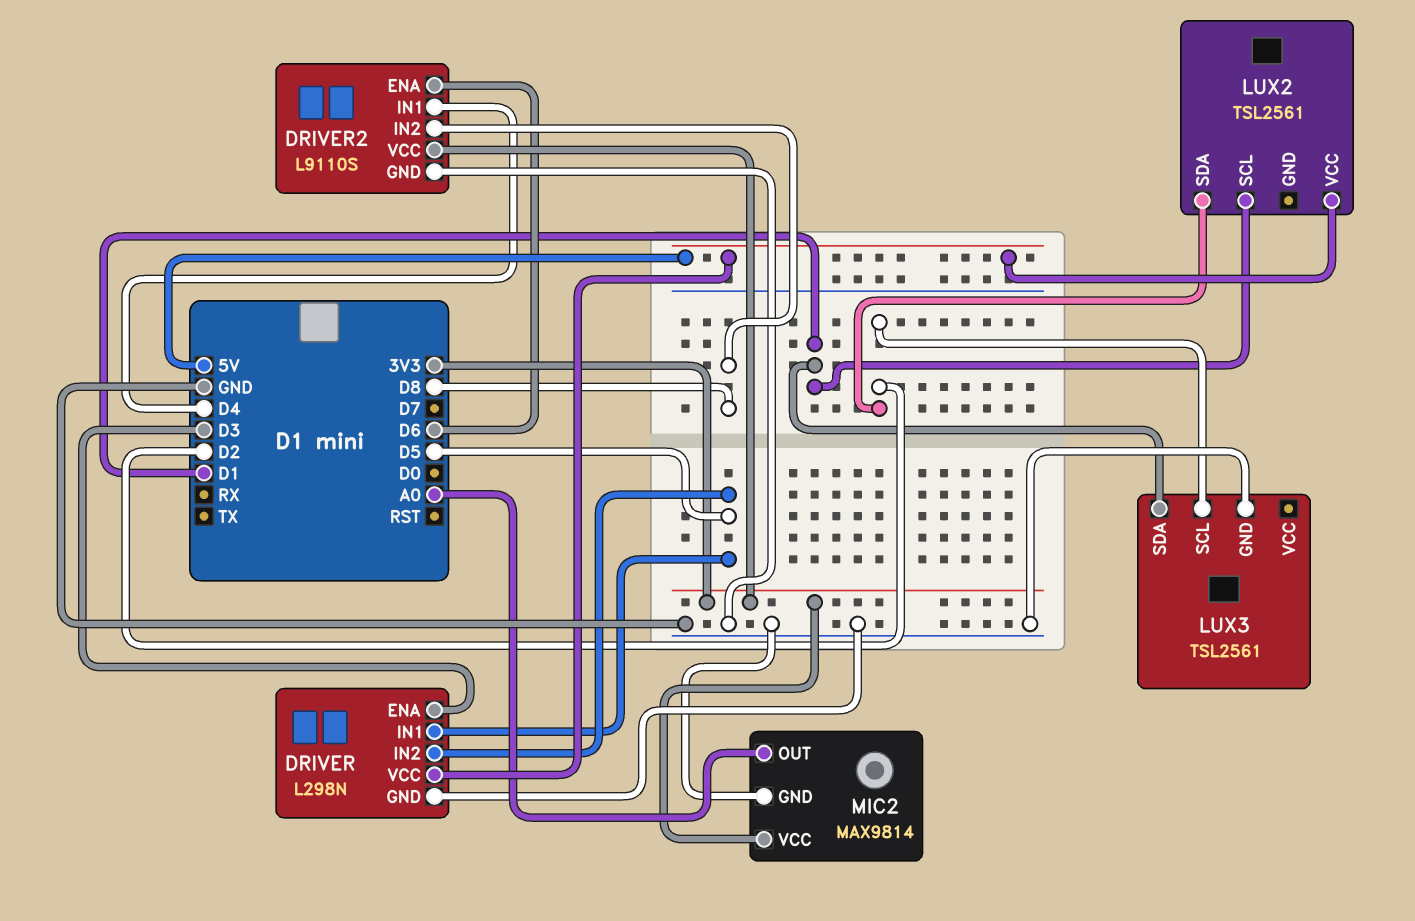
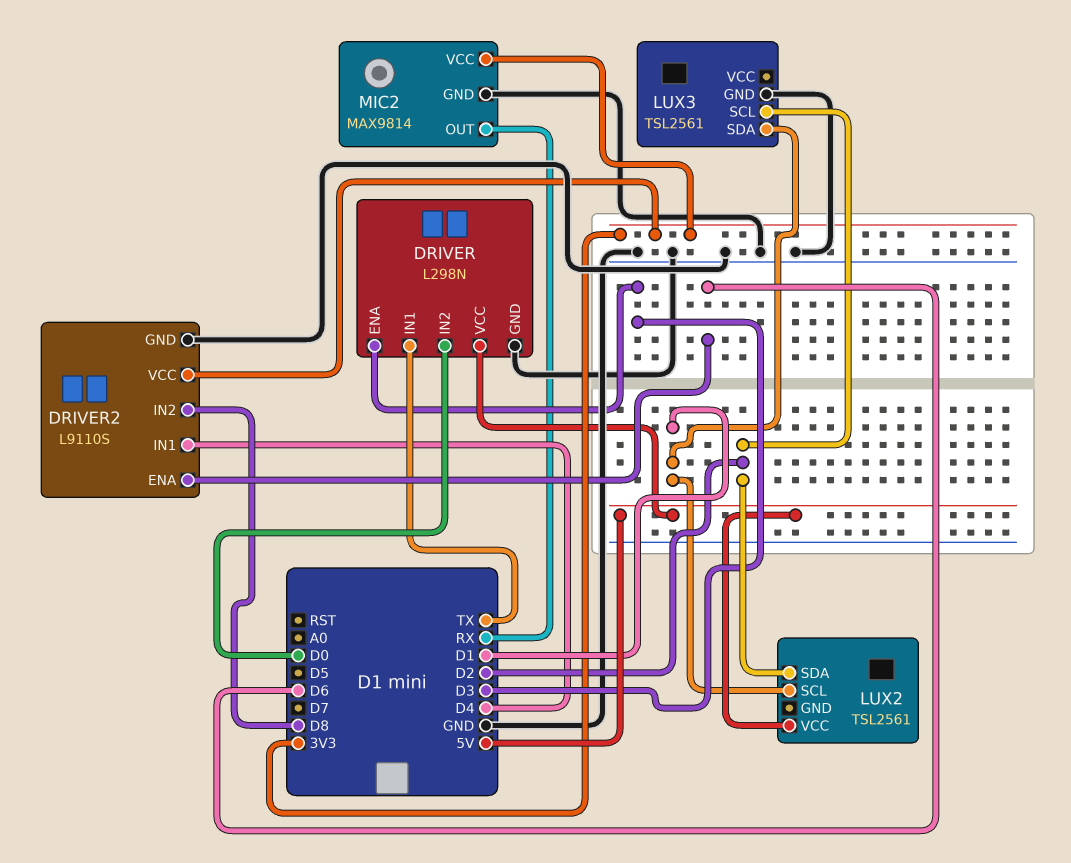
DRIVER pin IN1: D5 -> TX
DRIVER pin IN2: D5 -> D0
MIC2 pin OUT: A0 -> RX

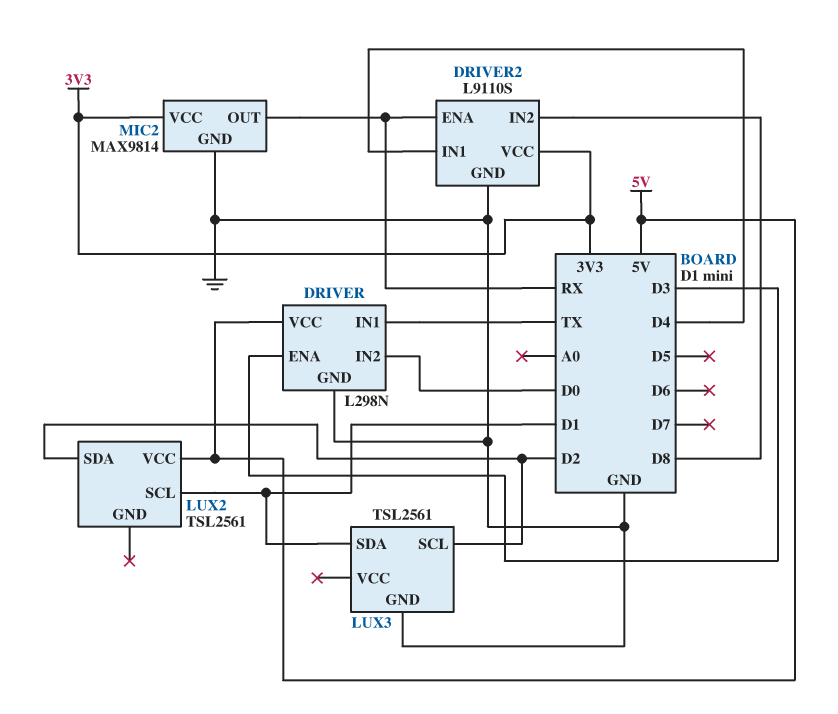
DRIVER2 pin ENA: D6 -> RX

